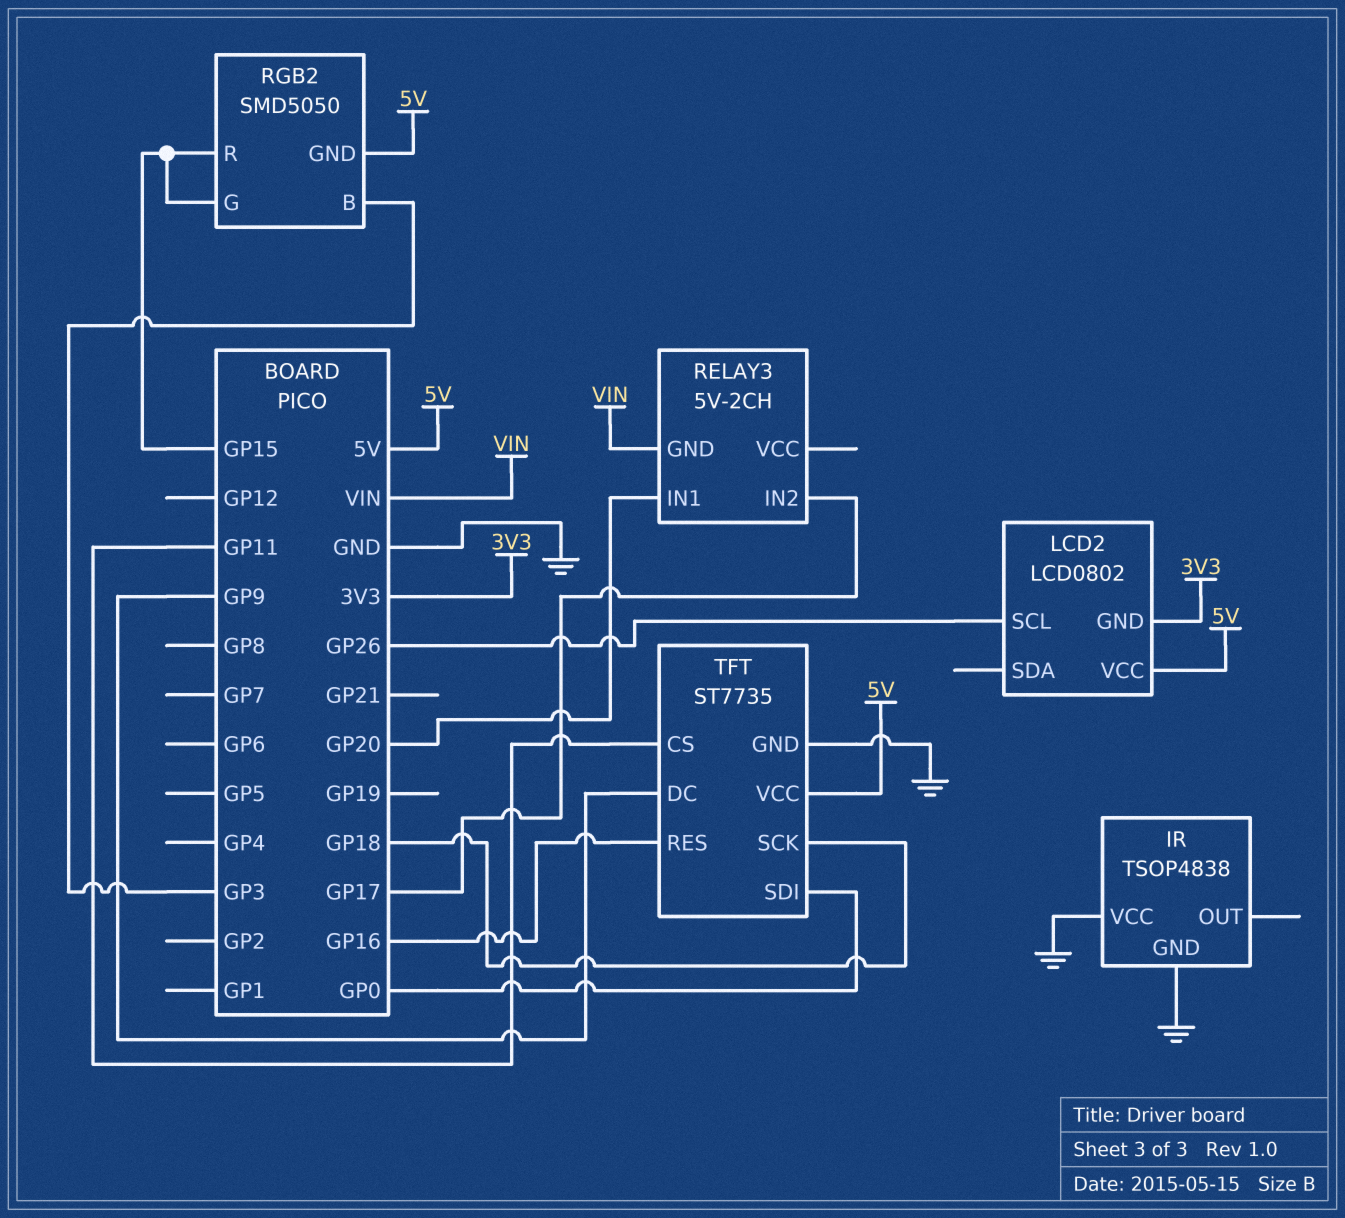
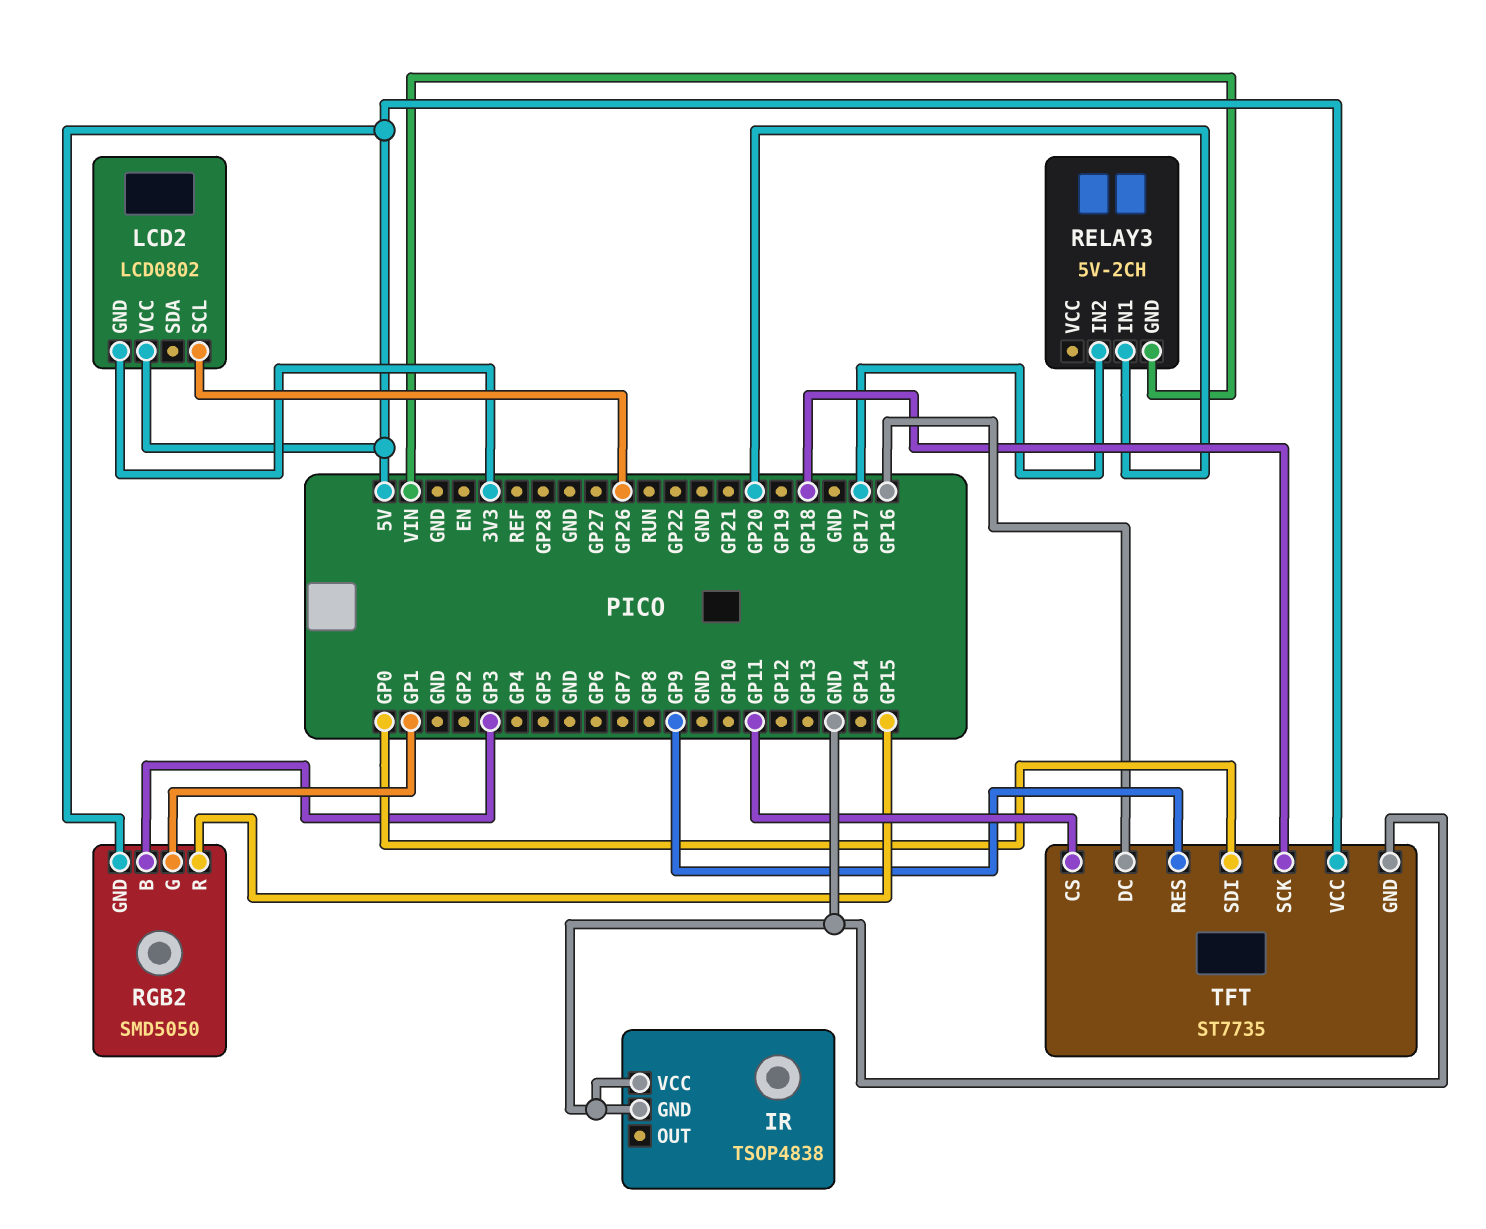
RGB2 pin G: GP15 -> GP1
TFT pin DC: GP9 -> GP16
TFT pin RES: GP16 -> GP9

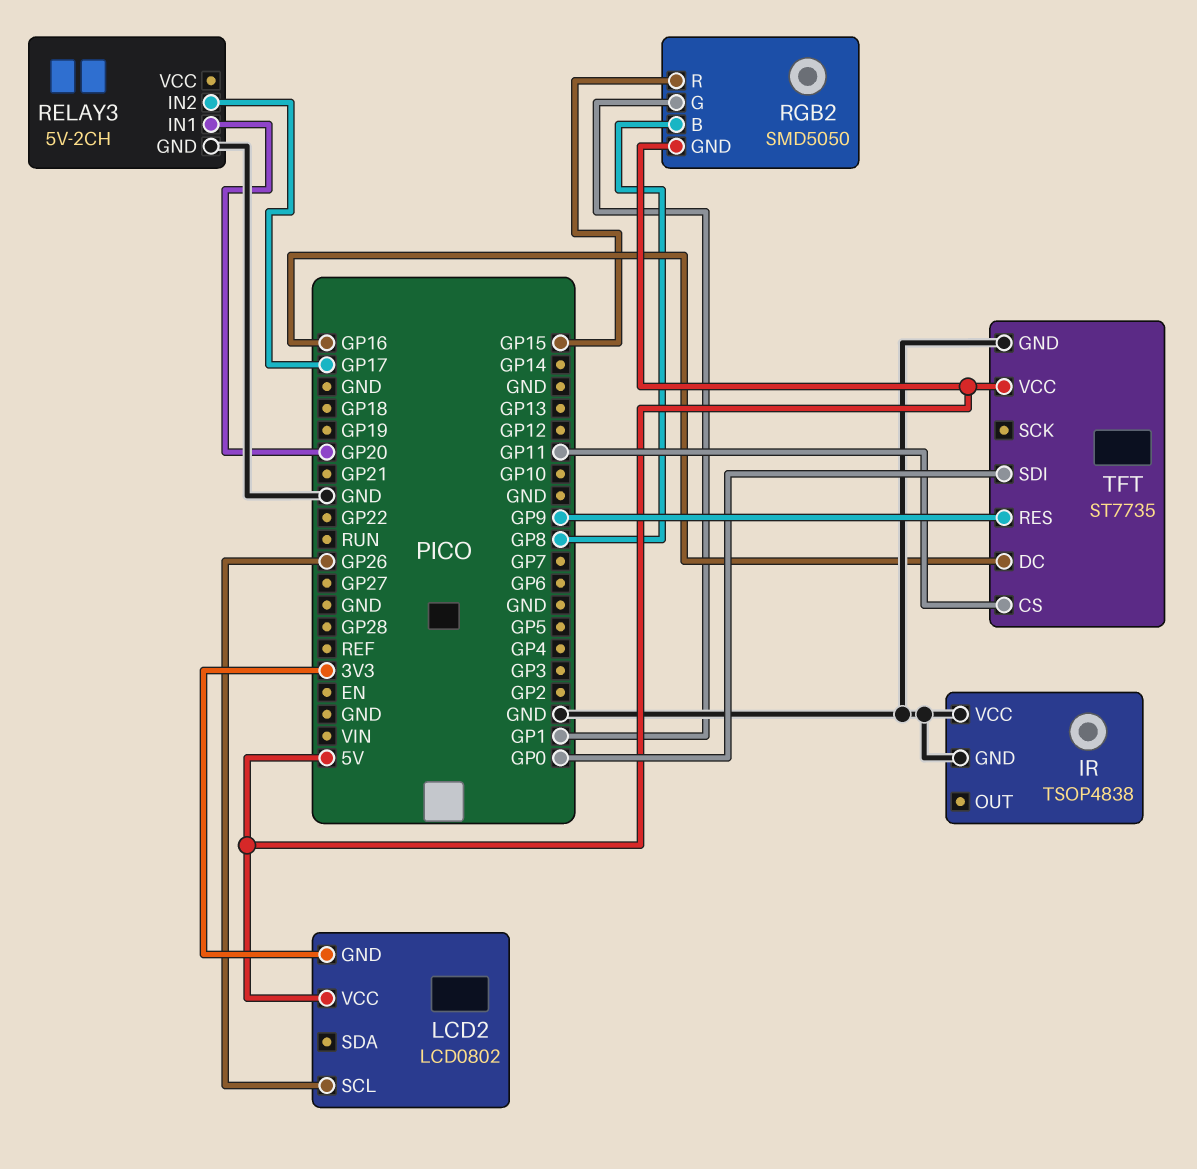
RELAY3 pin GND: VIN -> GND
RGB2 pin B: GP3 -> GP8
TFT pin SCK: GP18 -> none

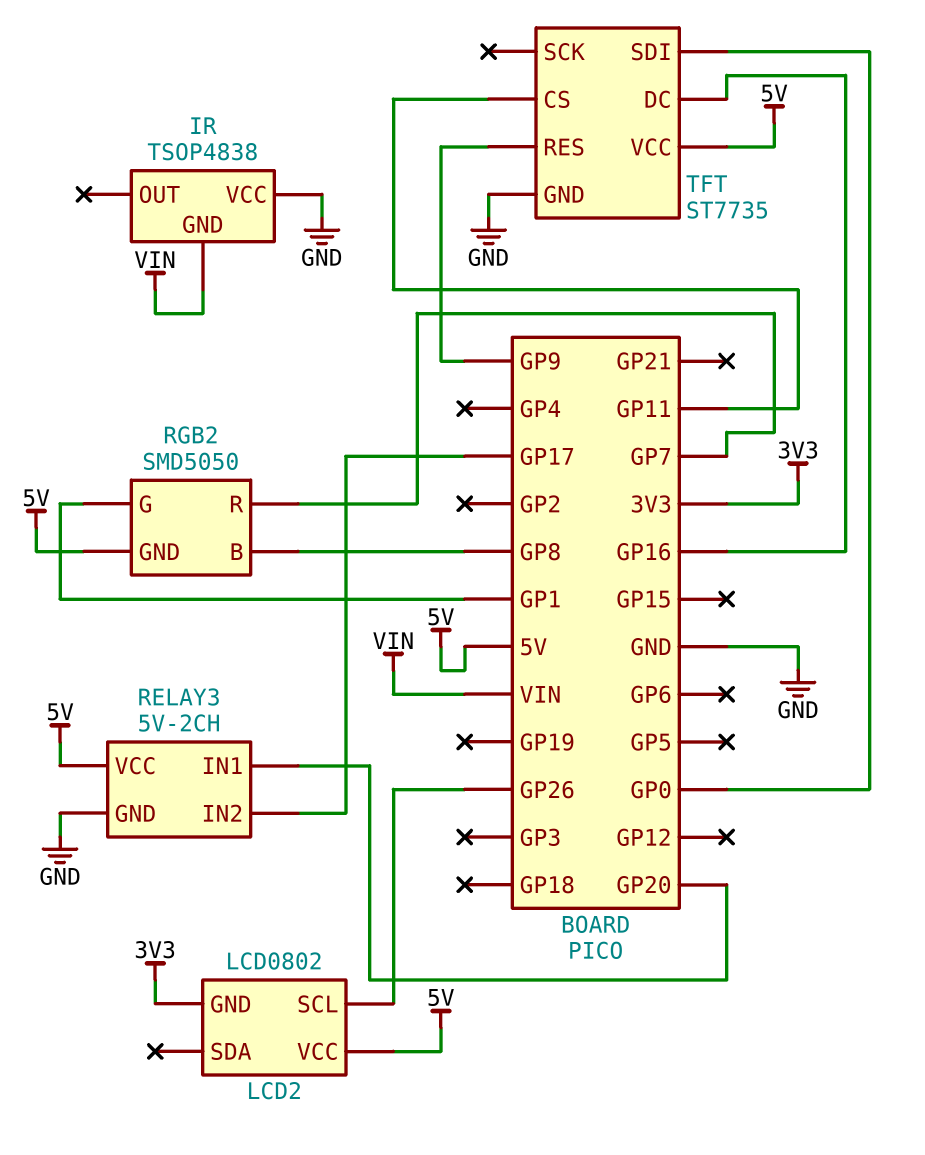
IR pin GND: GND -> VIN
RELAY3 pin VCC: none -> 5V
RGB2 pin R: GP15 -> GP7

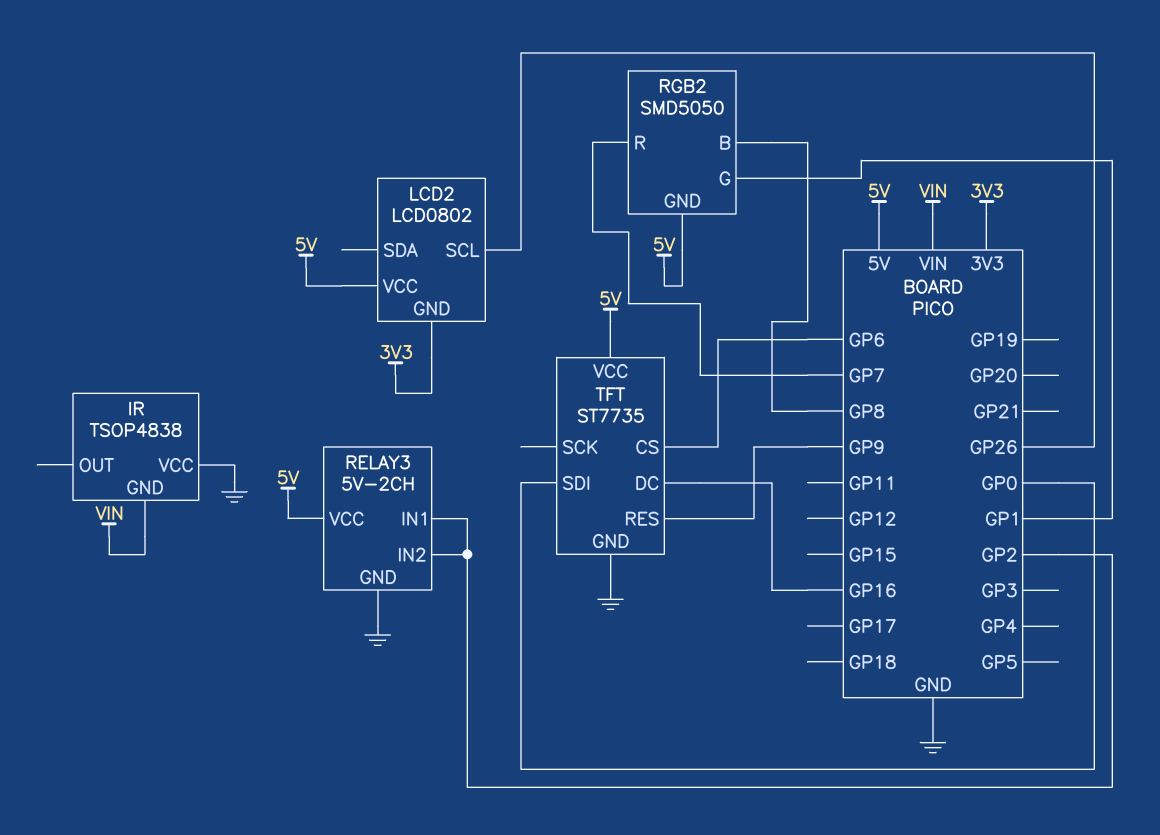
RELAY3 pin IN1: GP20 -> GP2
RELAY3 pin IN2: GP17 -> GP2
TFT pin CS: GP11 -> GP6

